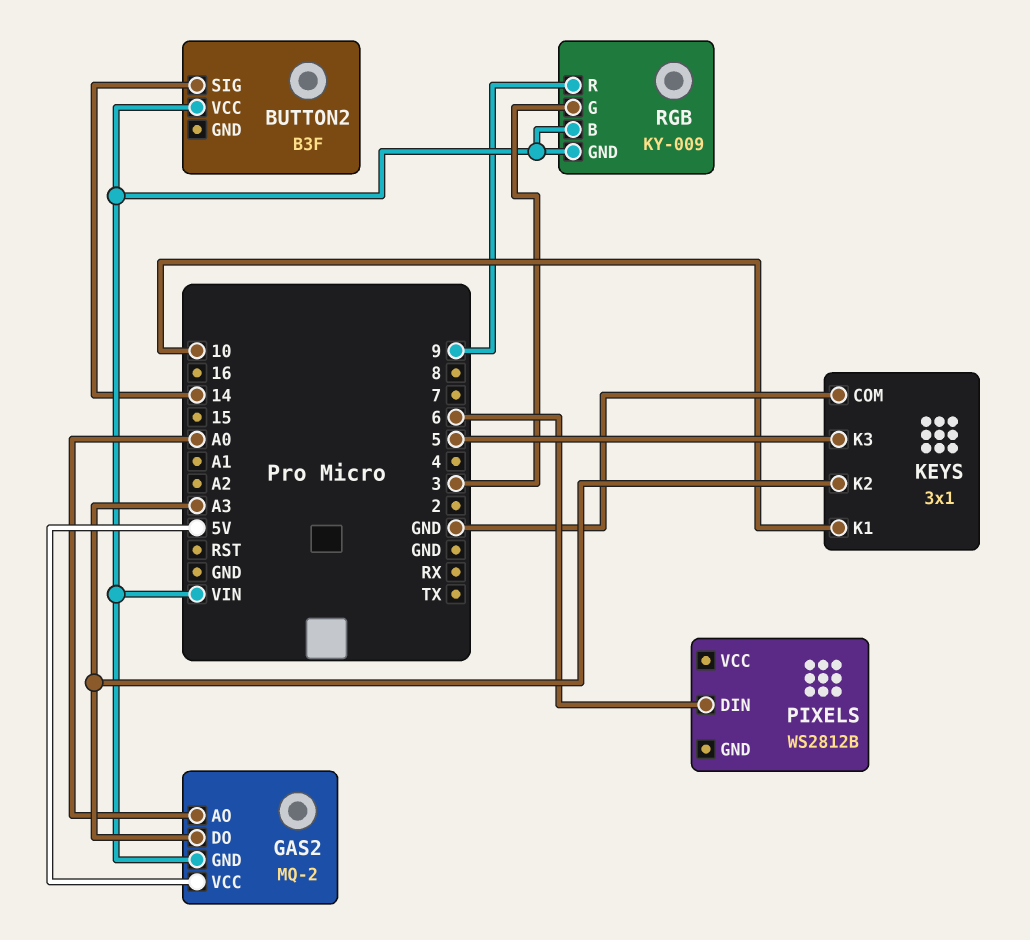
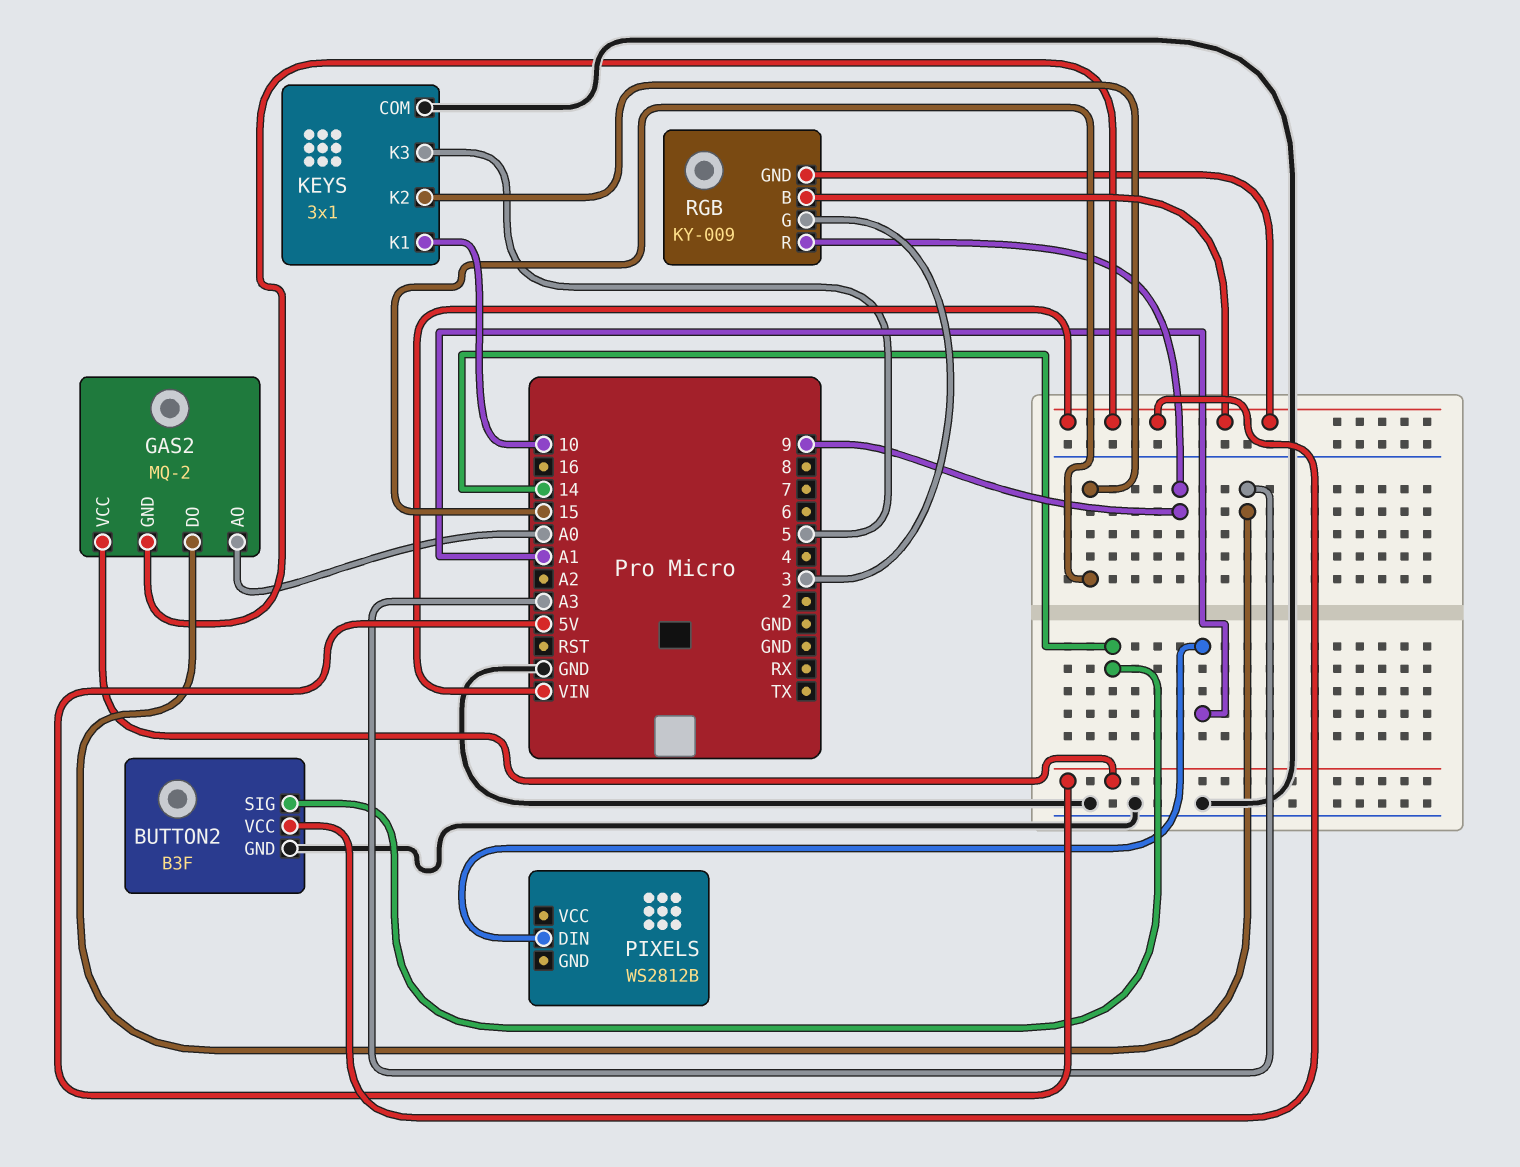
BUTTON2 pin GND: none -> GND
KEYS pin K2: A3 -> 15
PIXELS pin DIN: 6 -> A1

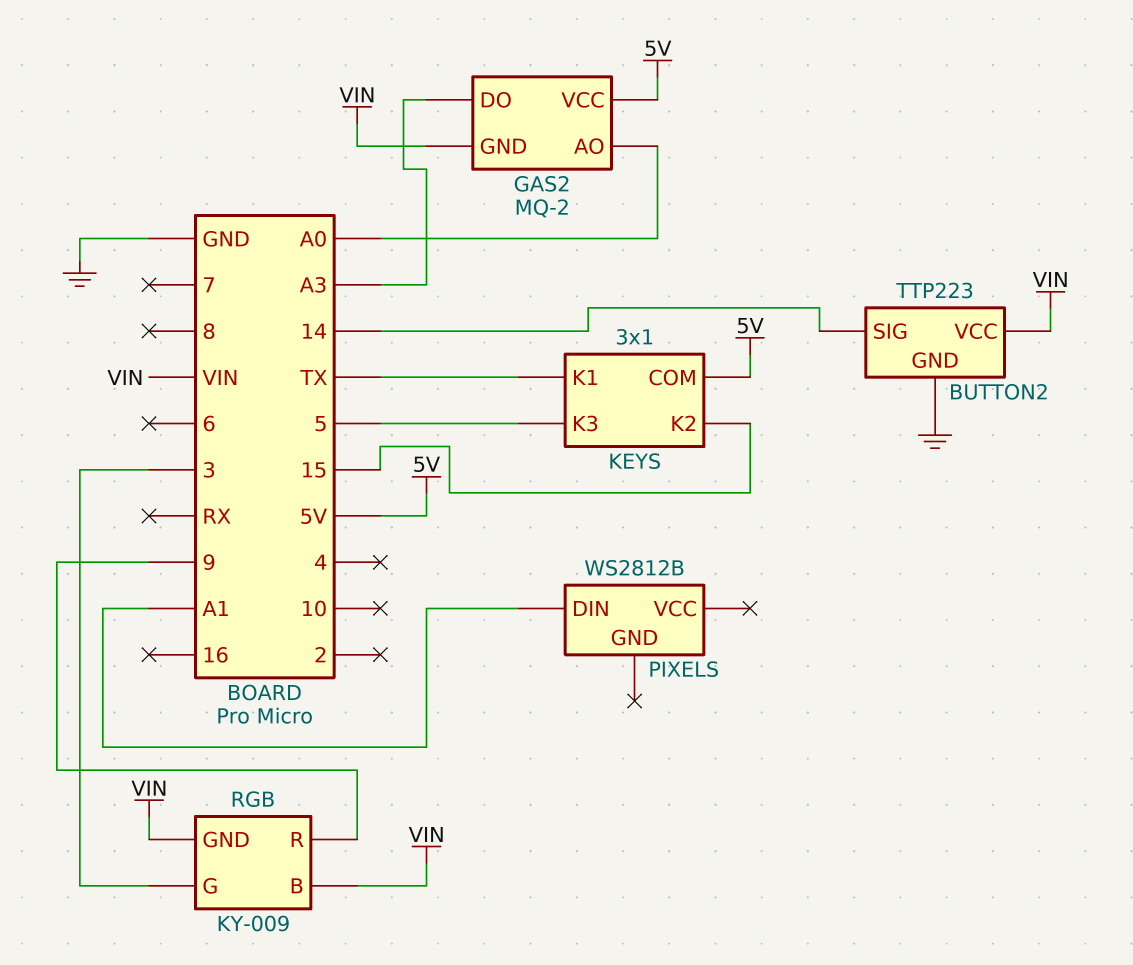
BUTTON2: B3F -> TTP223
KEYS pin COM: GND -> 5V
KEYS pin K1: 10 -> TX

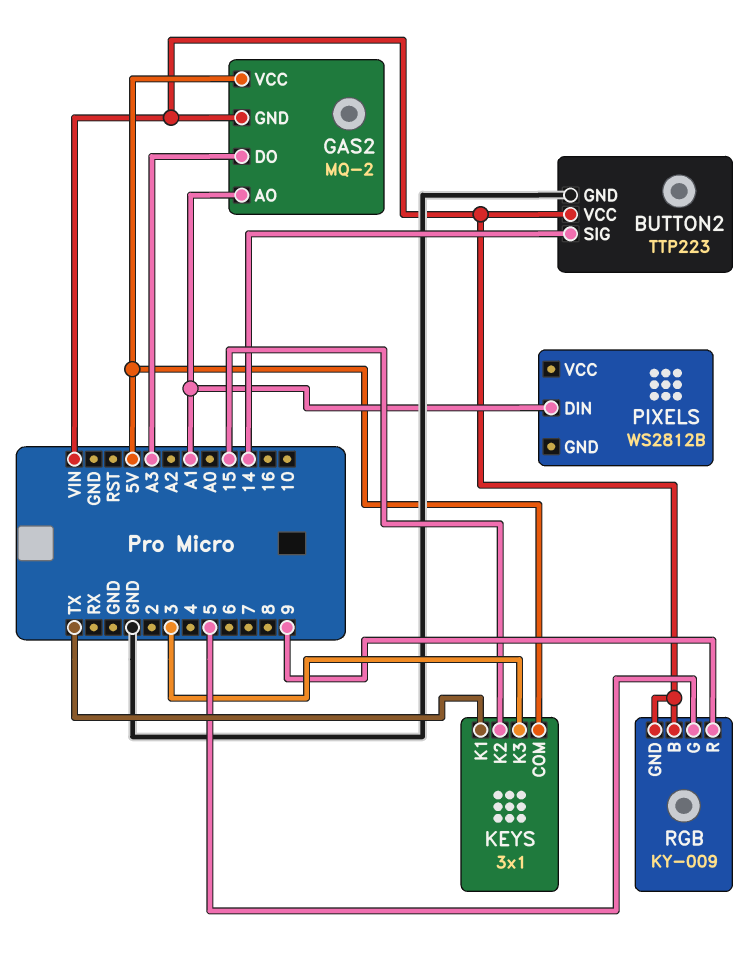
GAS2 pin AO: A0 -> A1
KEYS pin K3: 5 -> 3
RGB pin G: 3 -> 5

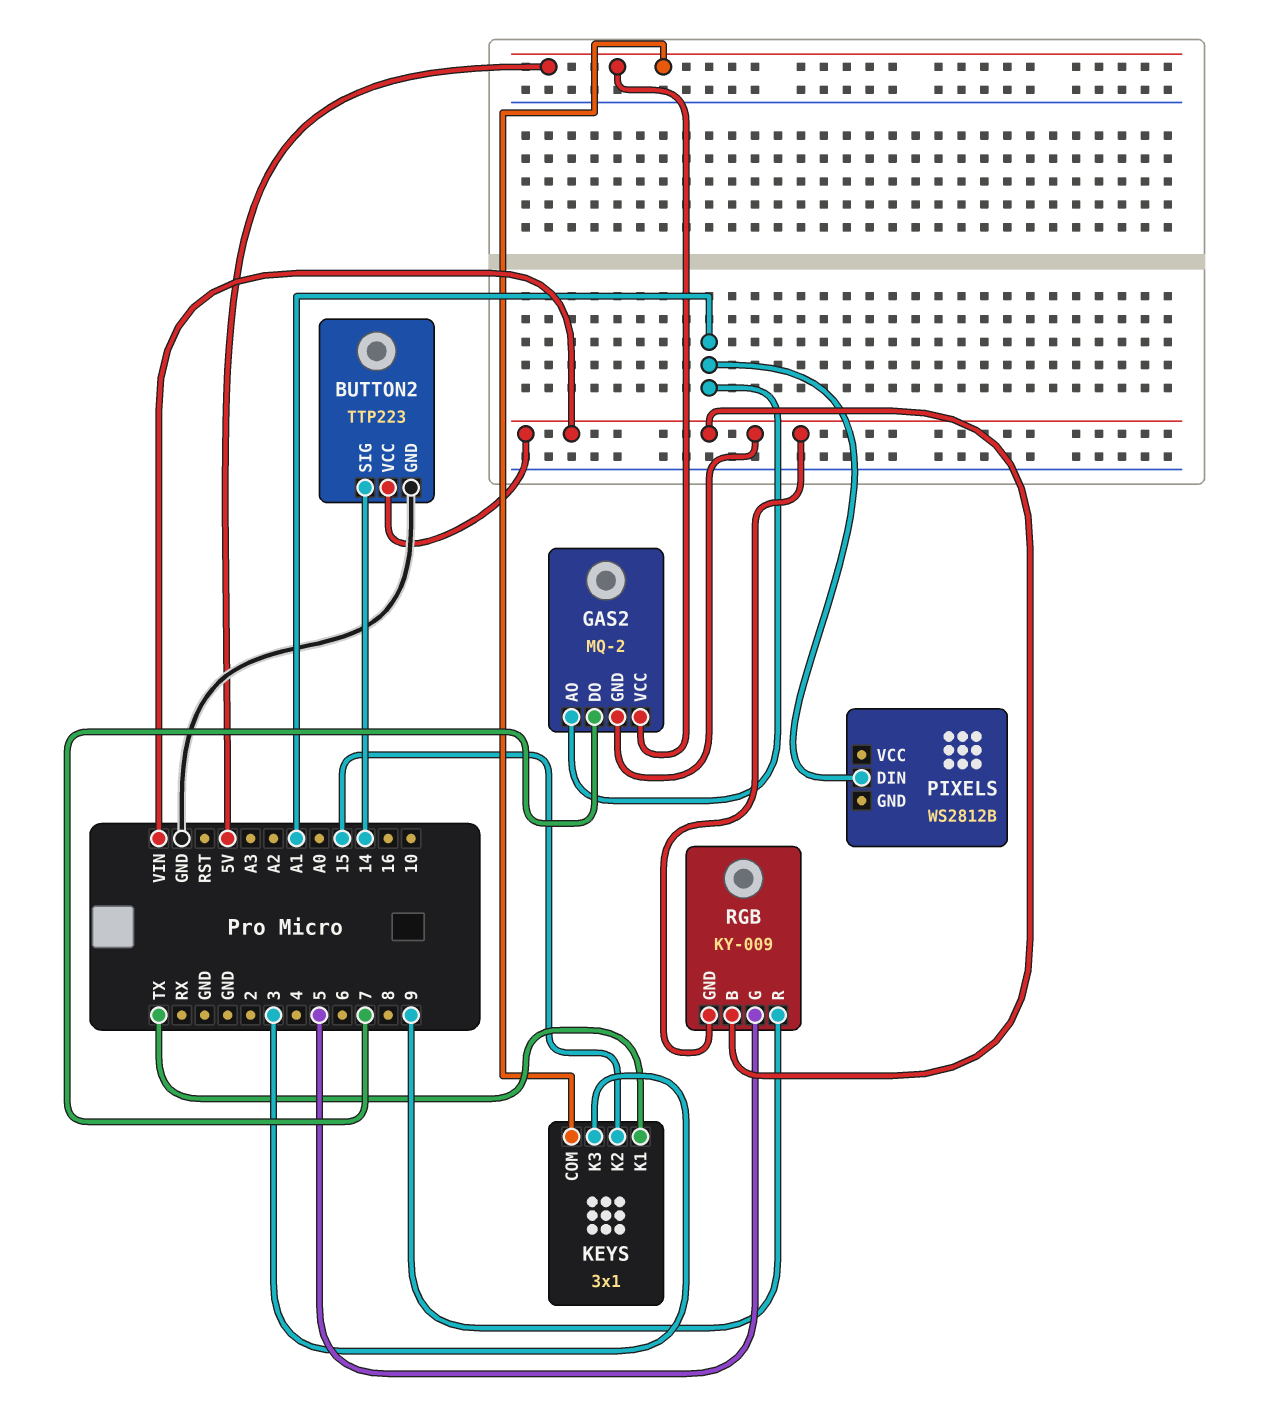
GAS2 pin DO: A3 -> 7

